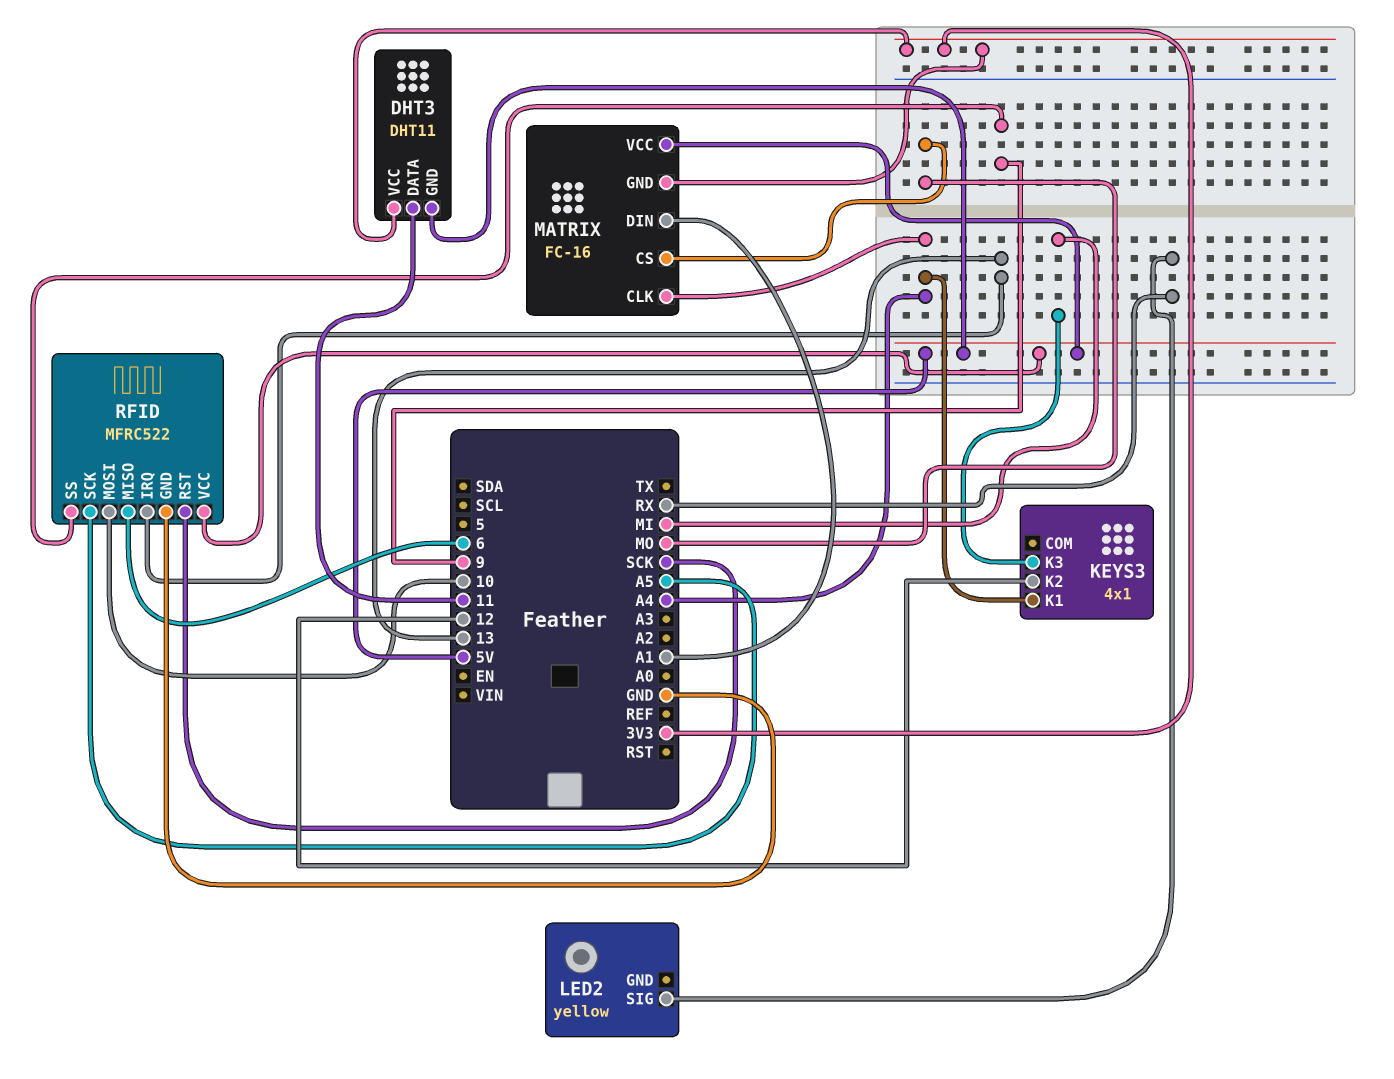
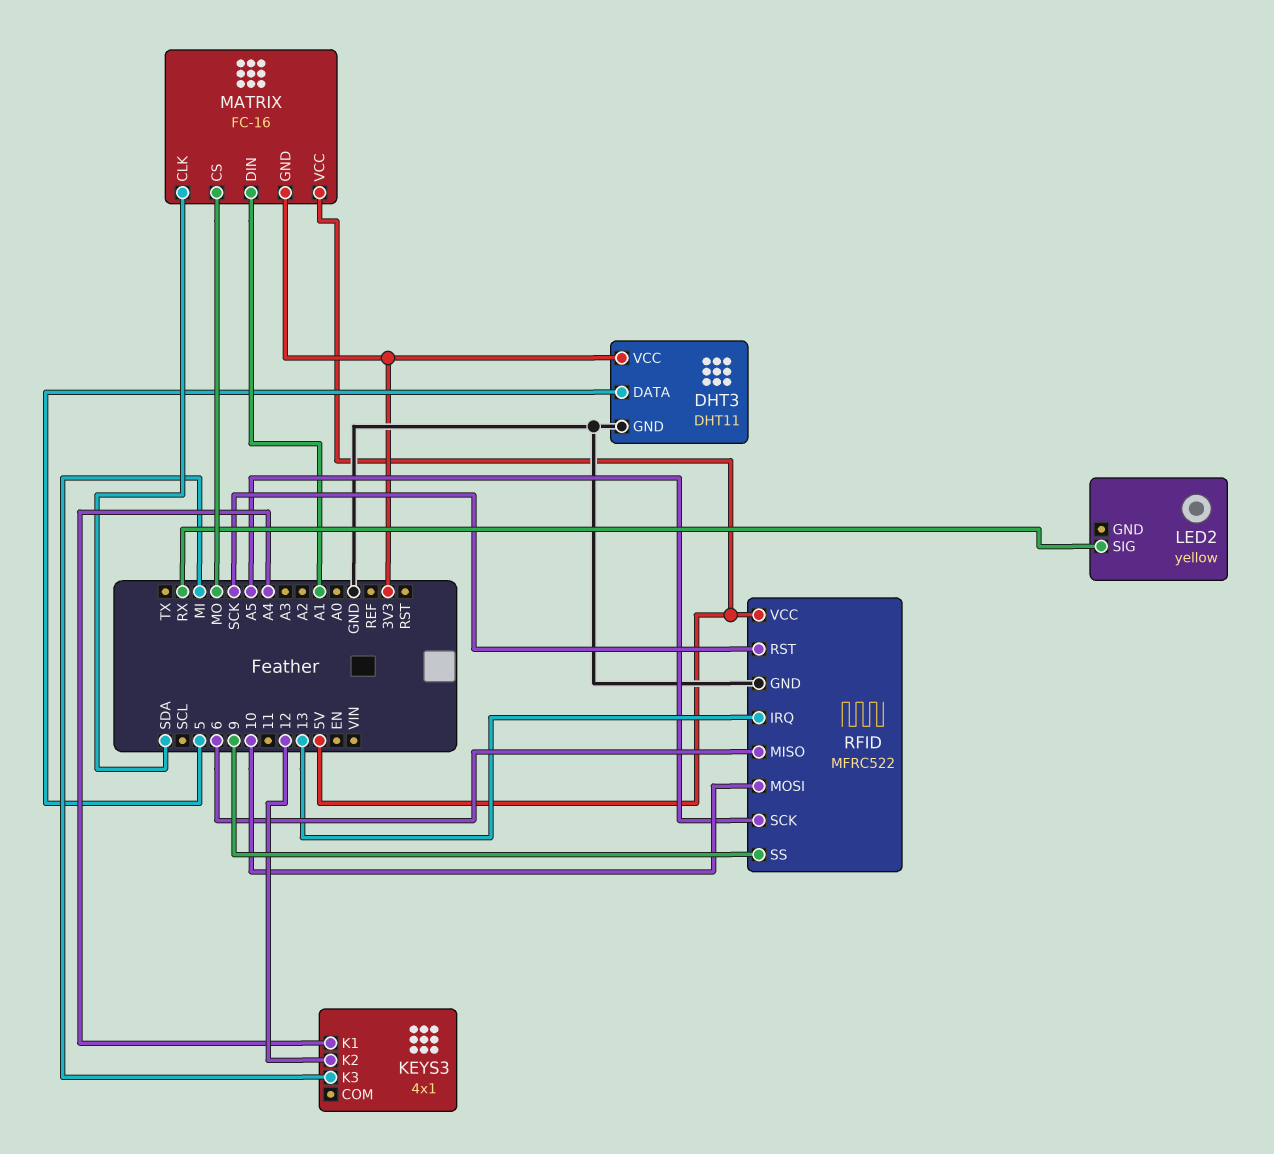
DHT3 pin DATA: 11 -> 5
DHT3 pin GND: 5V -> GND
MATRIX pin CLK: A4 -> SDA

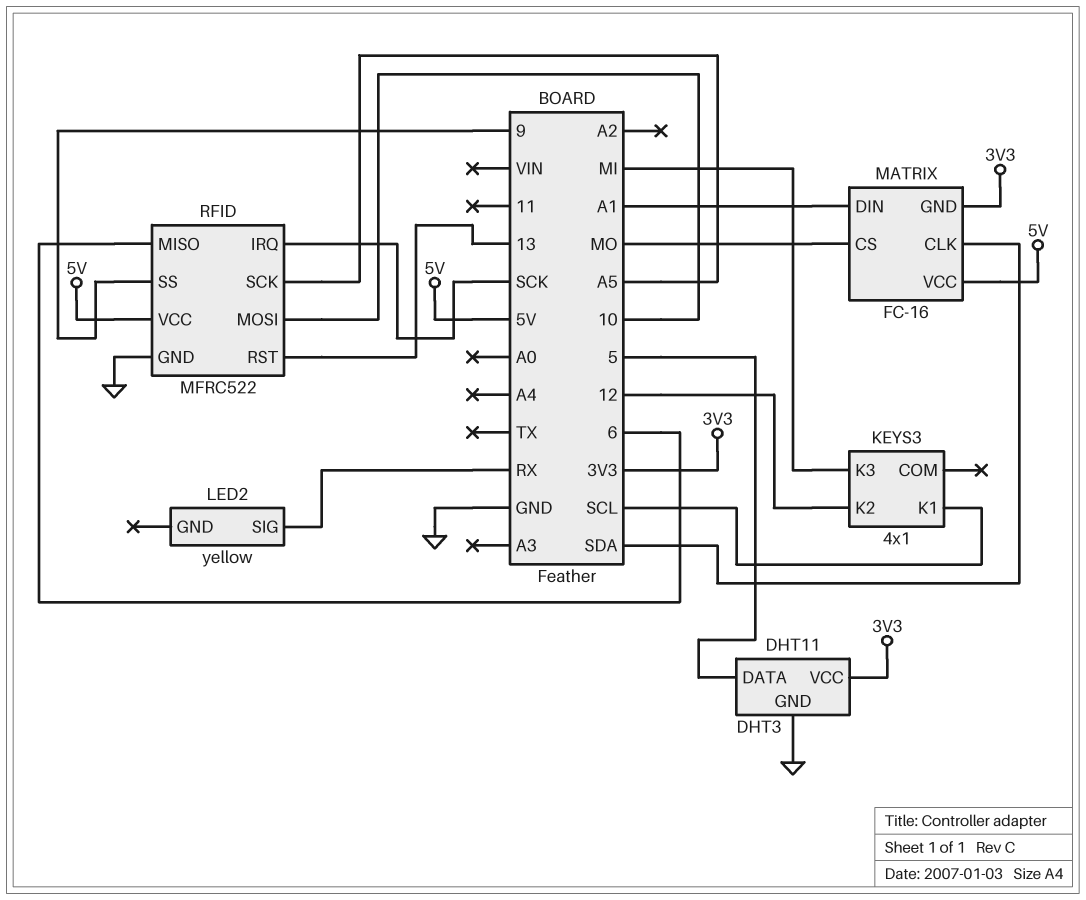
KEYS3 pin K1: A4 -> SCL
RFID pin IRQ: 13 -> SCK
RFID pin RST: SCK -> 13

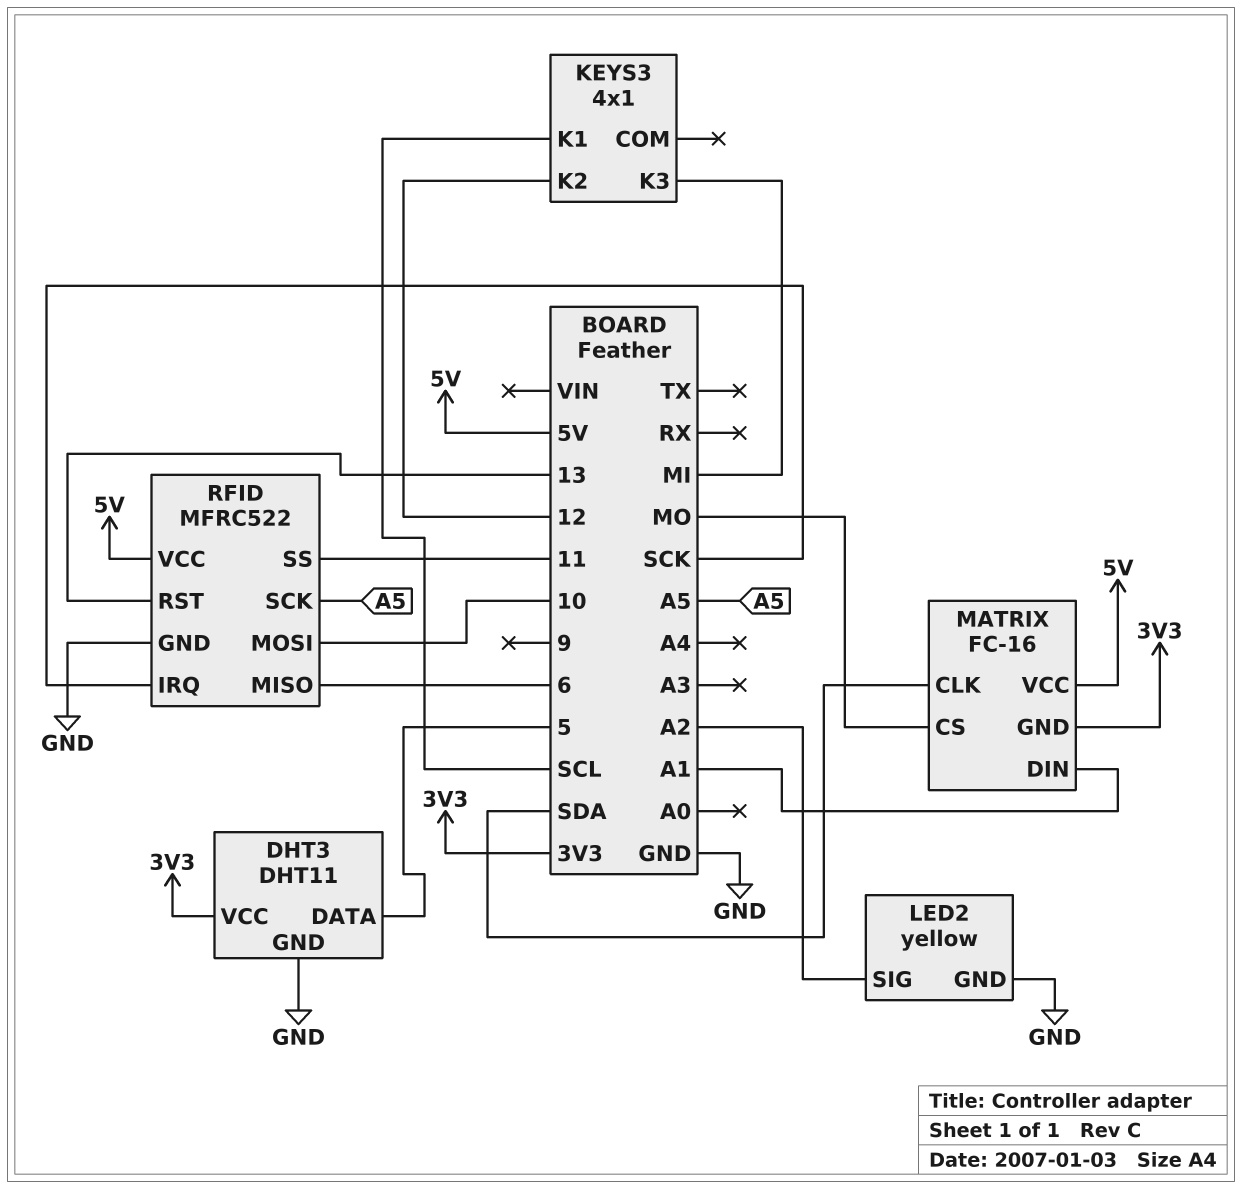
LED2 pin GND: none -> GND
LED2 pin SIG: RX -> A2
RFID pin SS: 9 -> 11

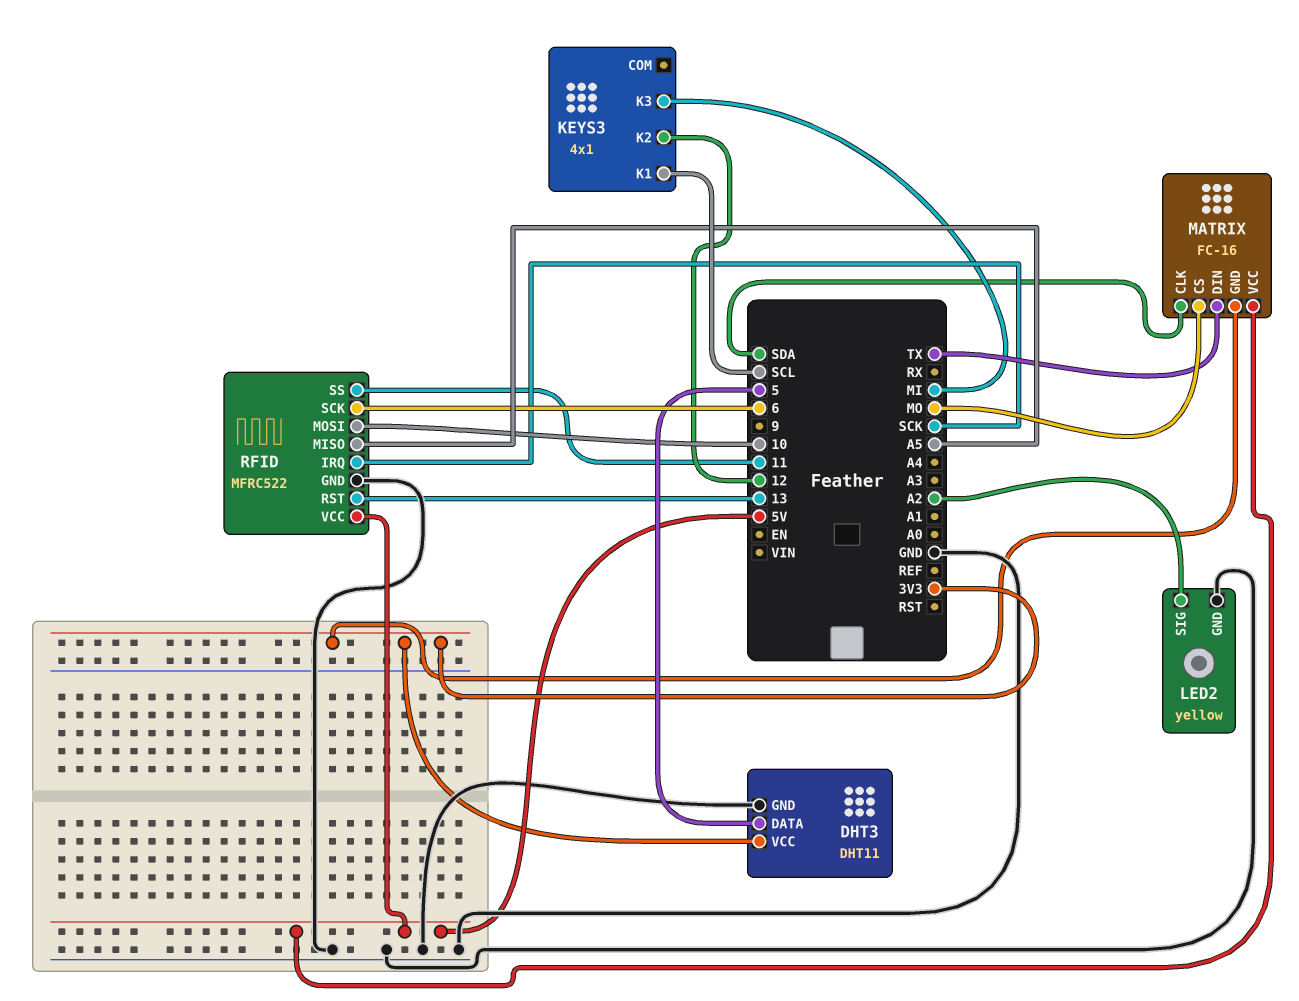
MATRIX pin DIN: A1 -> TX
RFID pin MISO: 6 -> A5
RFID pin SCK: A5 -> 6

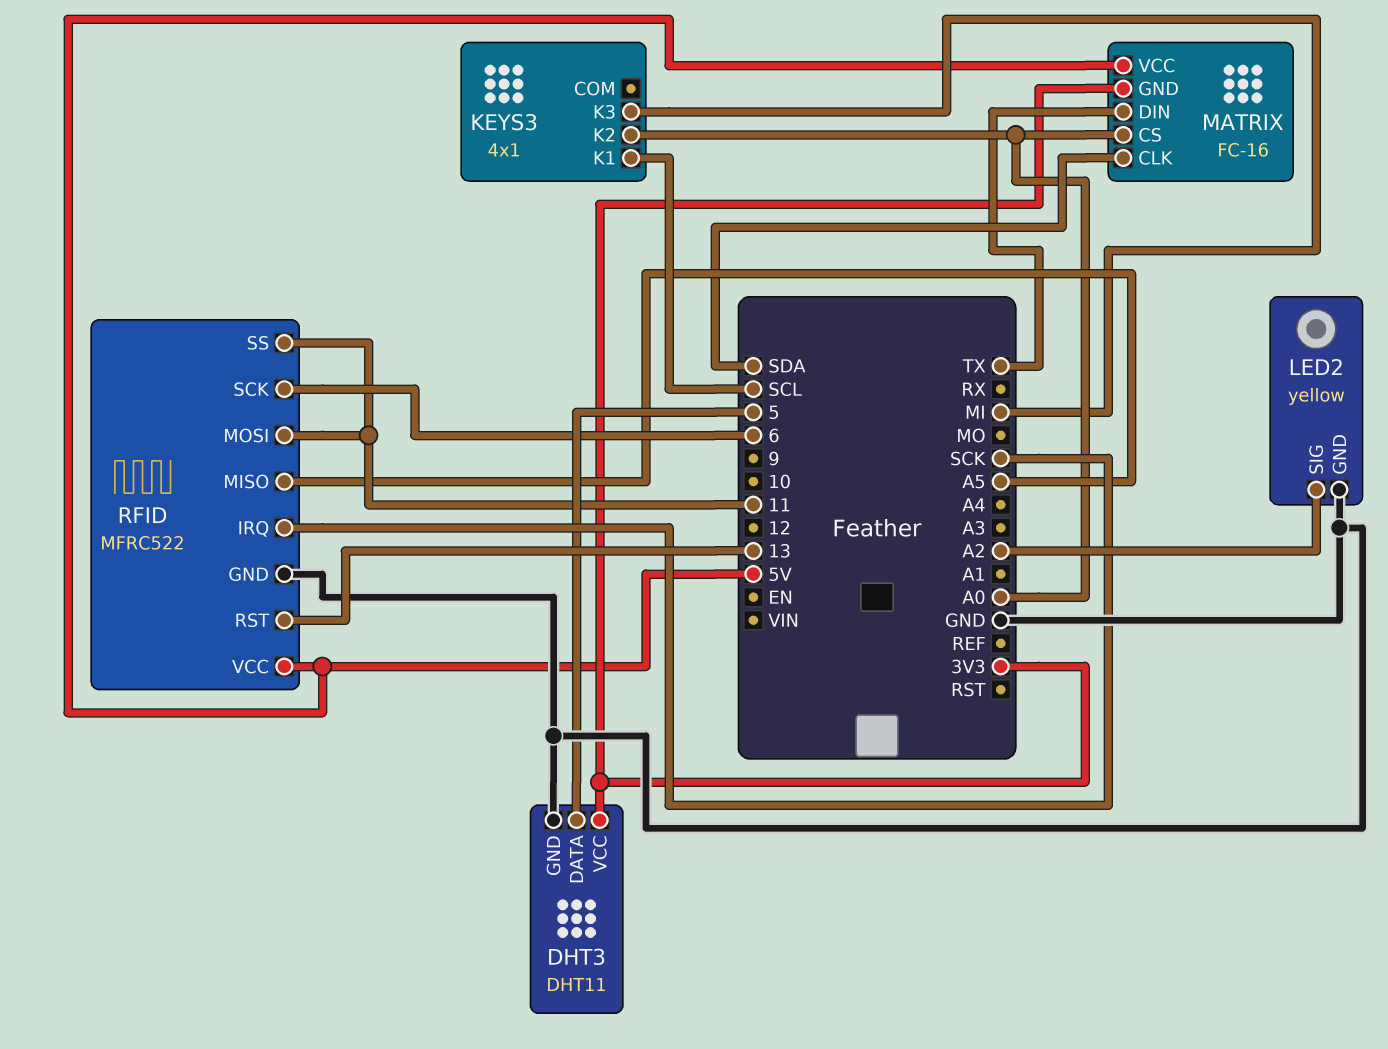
KEYS3 pin K2: 12 -> A0
MATRIX pin CS: MO -> A0
RFID pin MOSI: 10 -> 11

